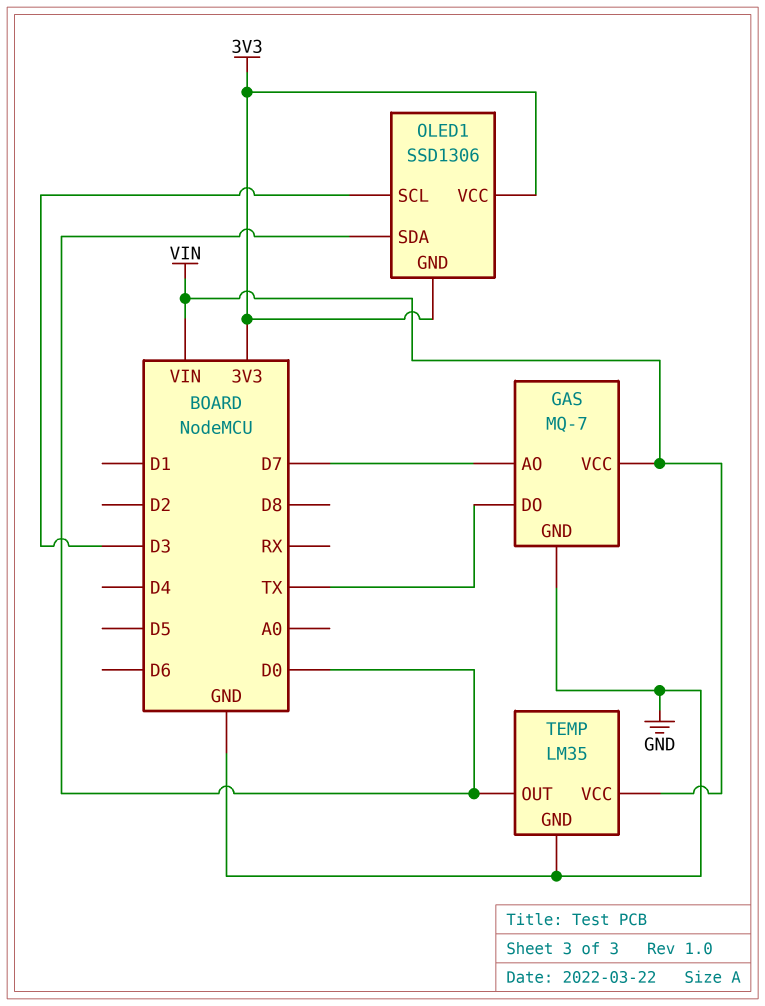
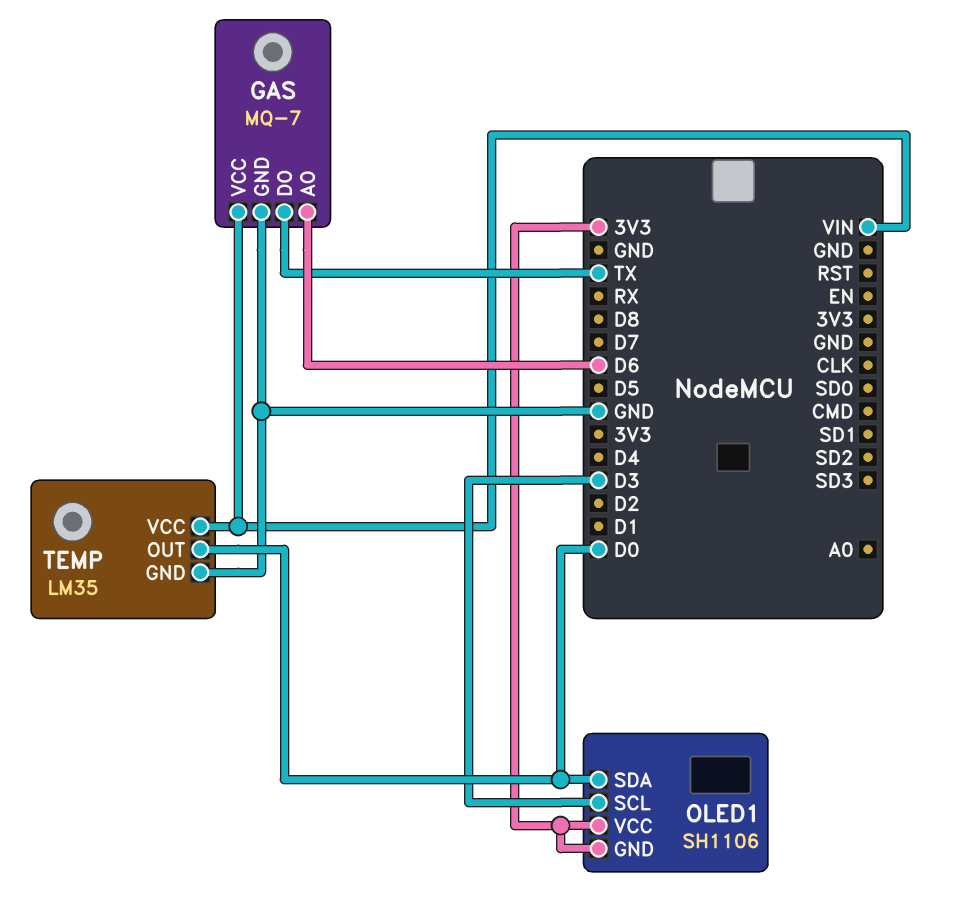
GAS pin AO: D7 -> D6
OLED1: SSD1306 -> SH1106

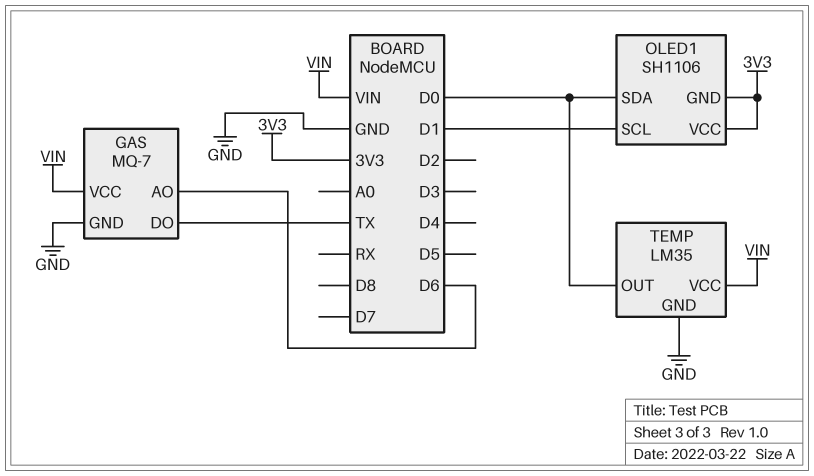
OLED1 pin SCL: D3 -> D1

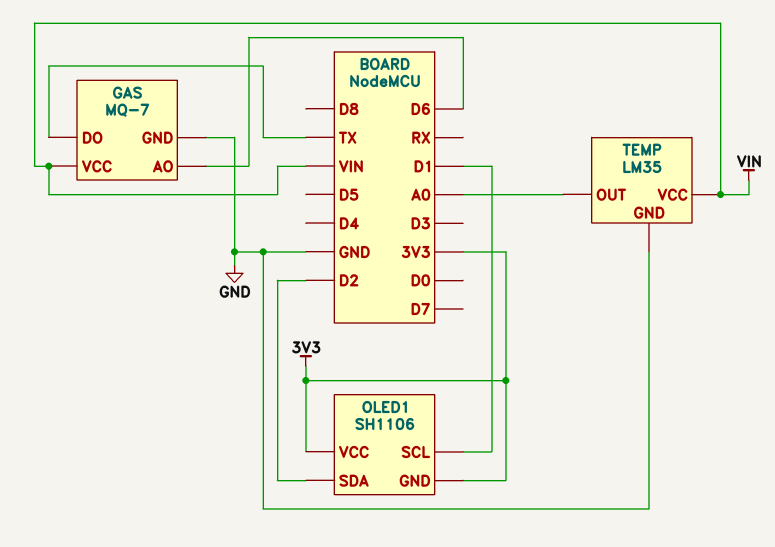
OLED1 pin SDA: D0 -> D2
TEMP pin OUT: D0 -> A0

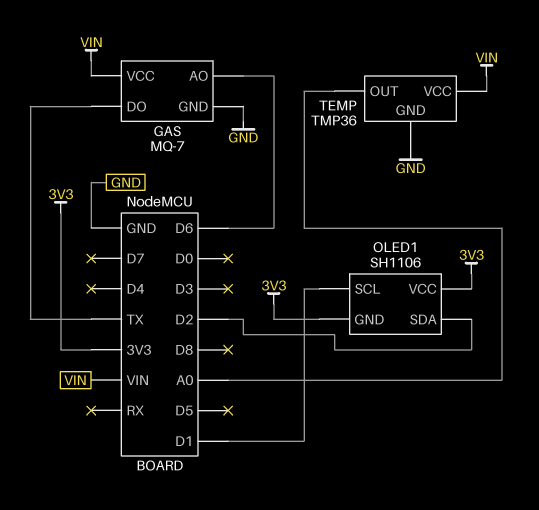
TEMP: LM35 -> TMP36

